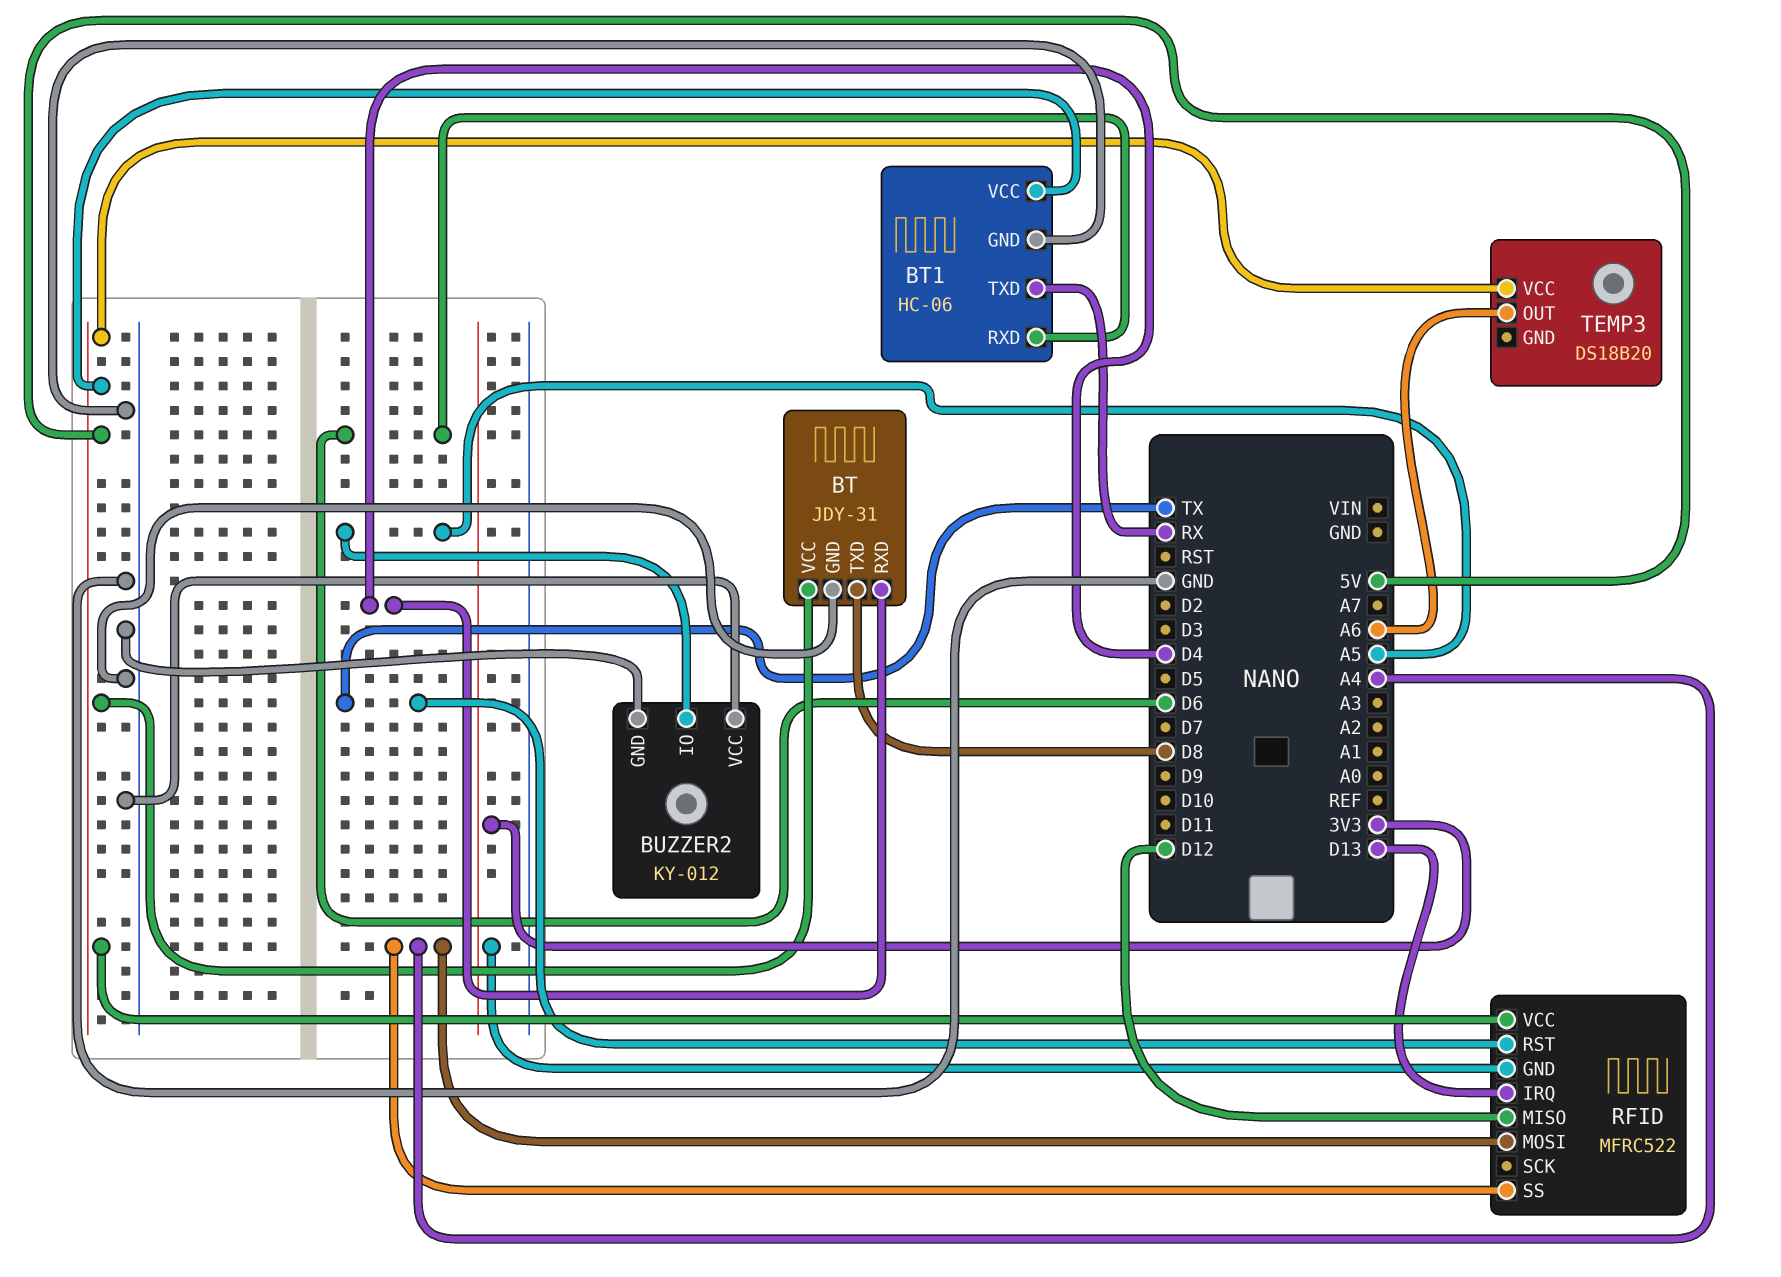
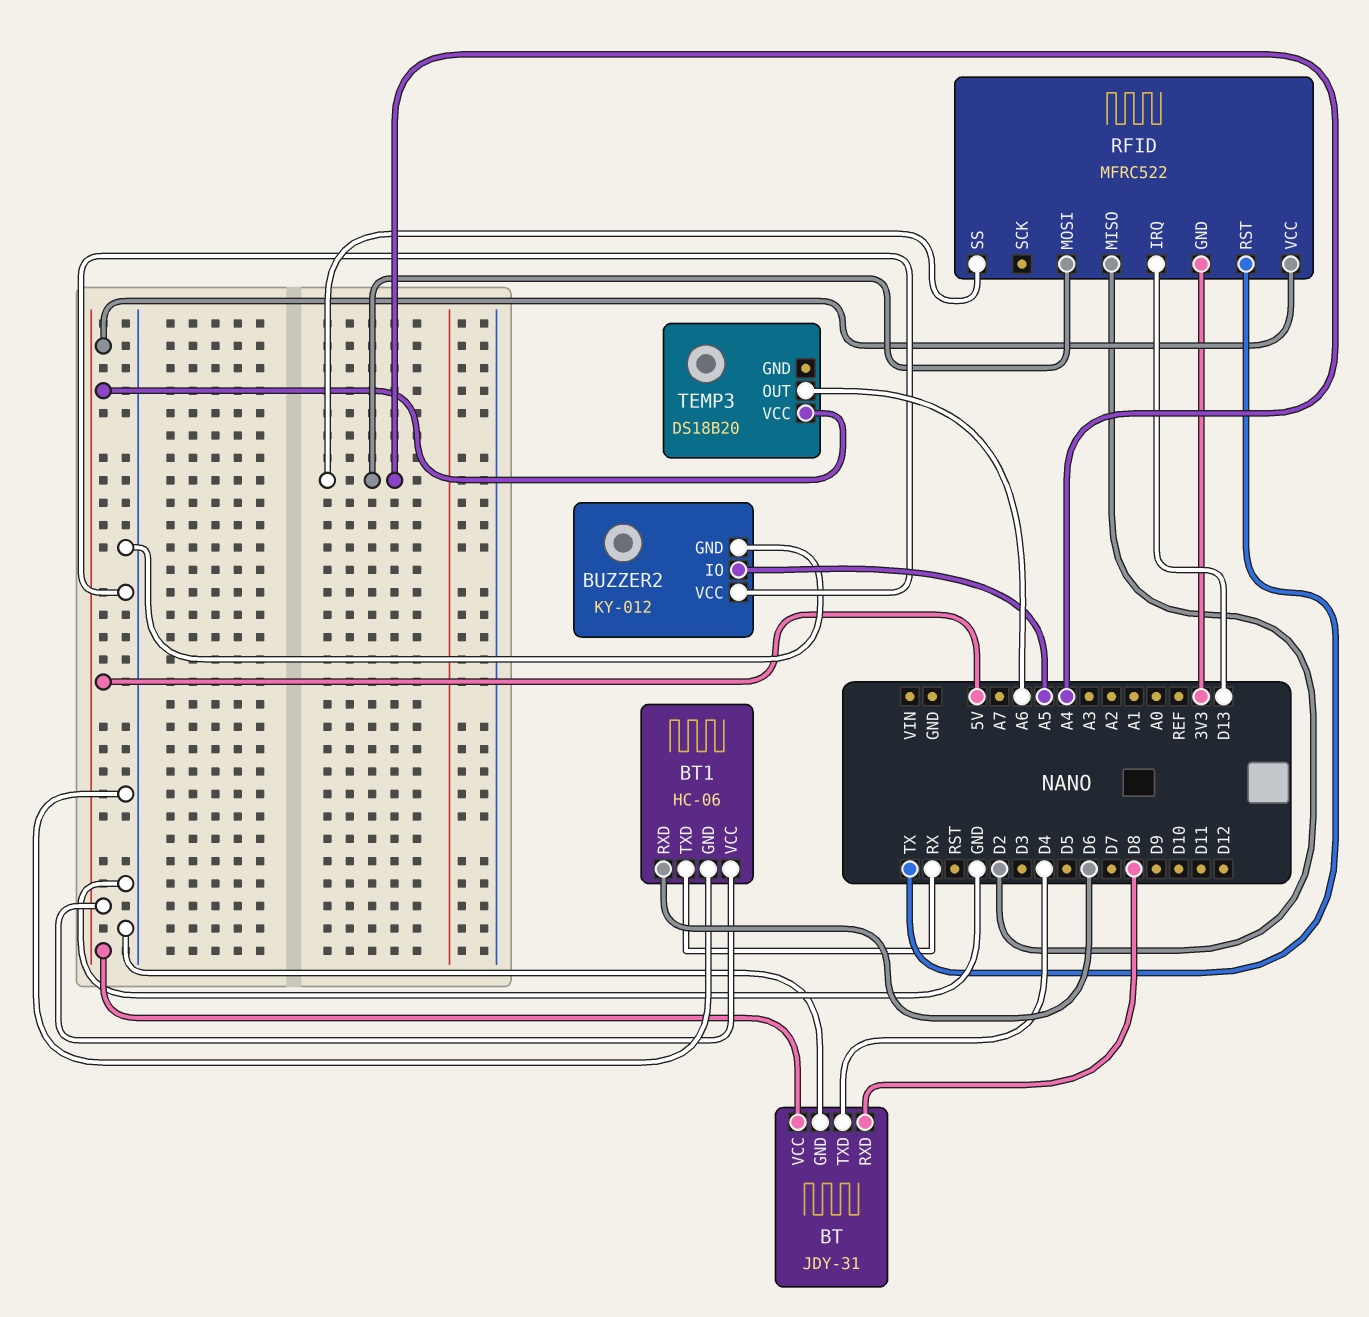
BT pin RXD: D4 -> D8
BT pin TXD: D8 -> D4
RFID pin MISO: D12 -> D2

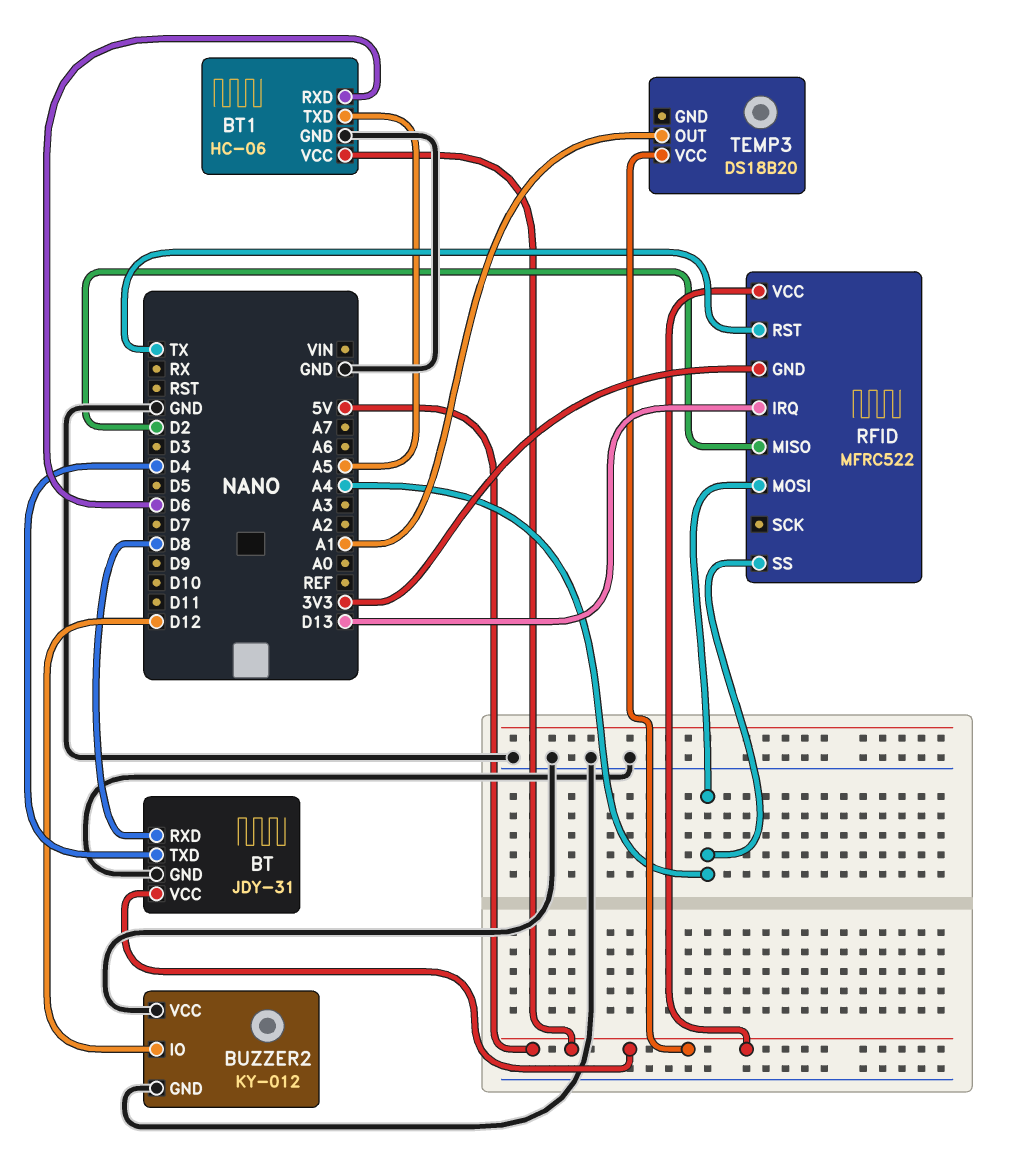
BT1 pin TXD: RX -> A5
BUZZER2 pin IO: A5 -> D12
TEMP3 pin OUT: A6 -> A1

